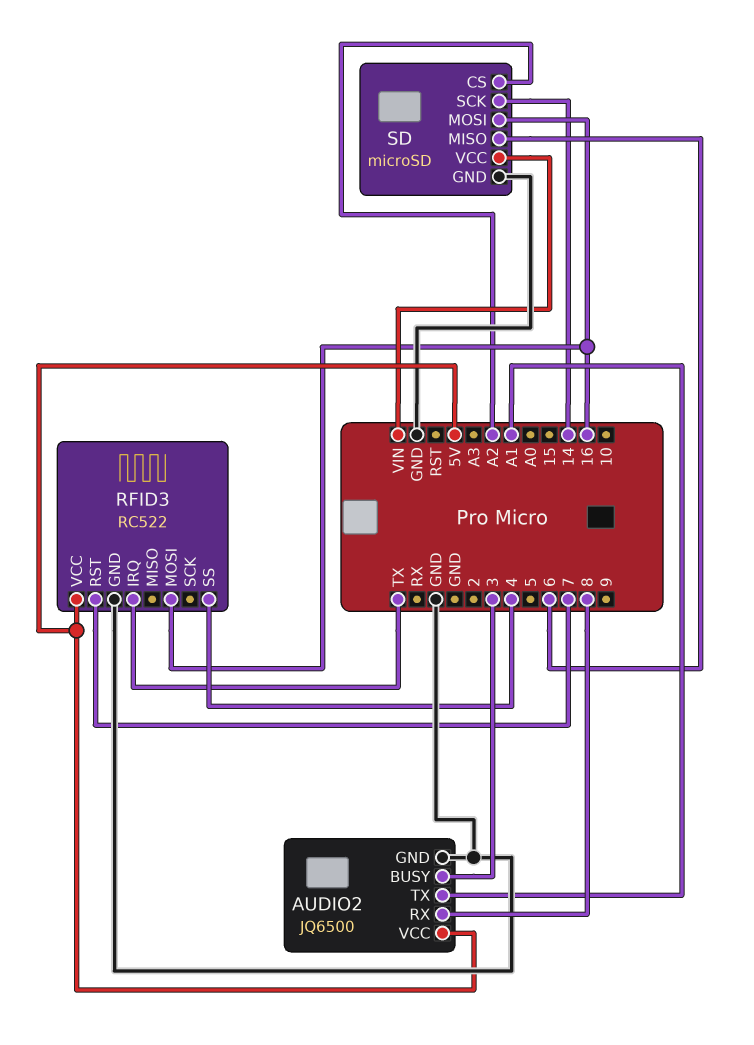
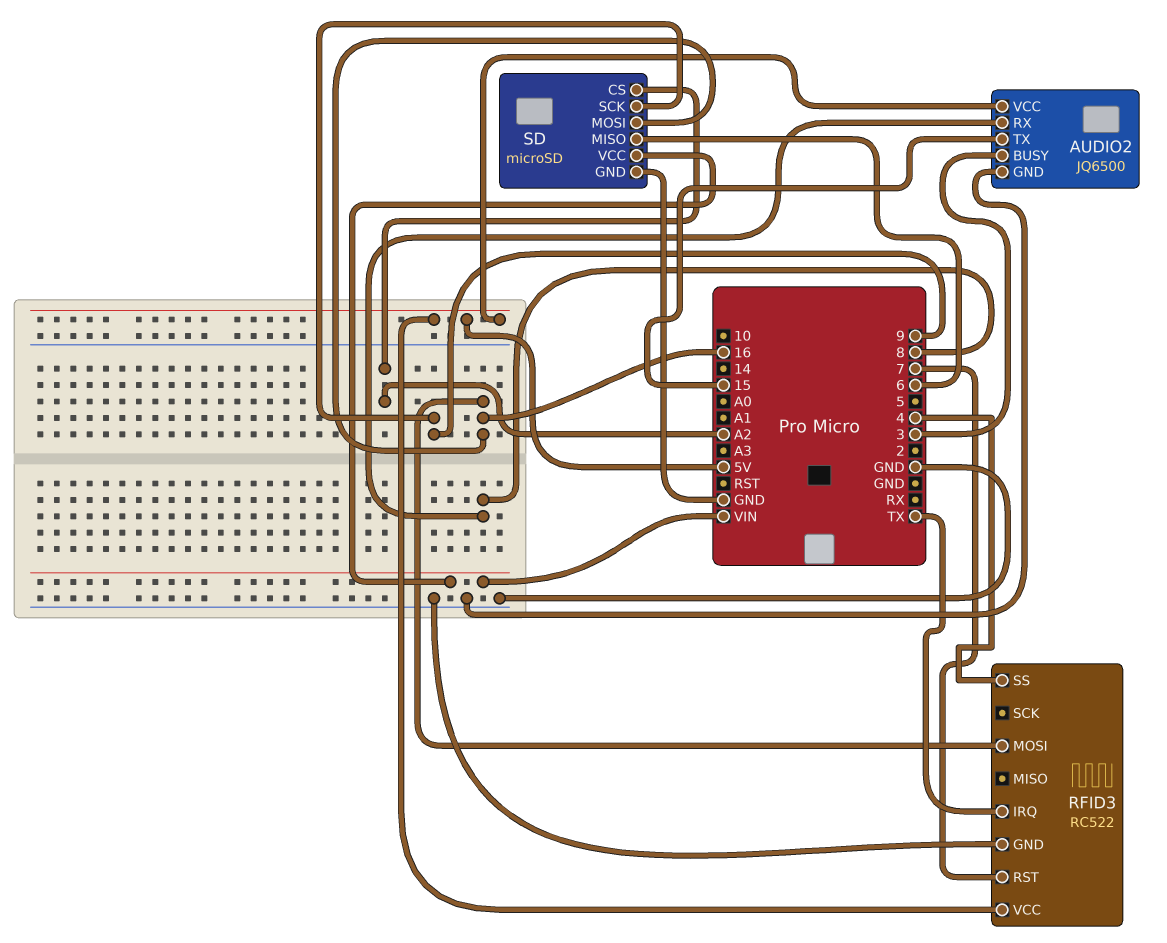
AUDIO2 pin TX: A1 -> 15
SD pin SCK: 14 -> 9

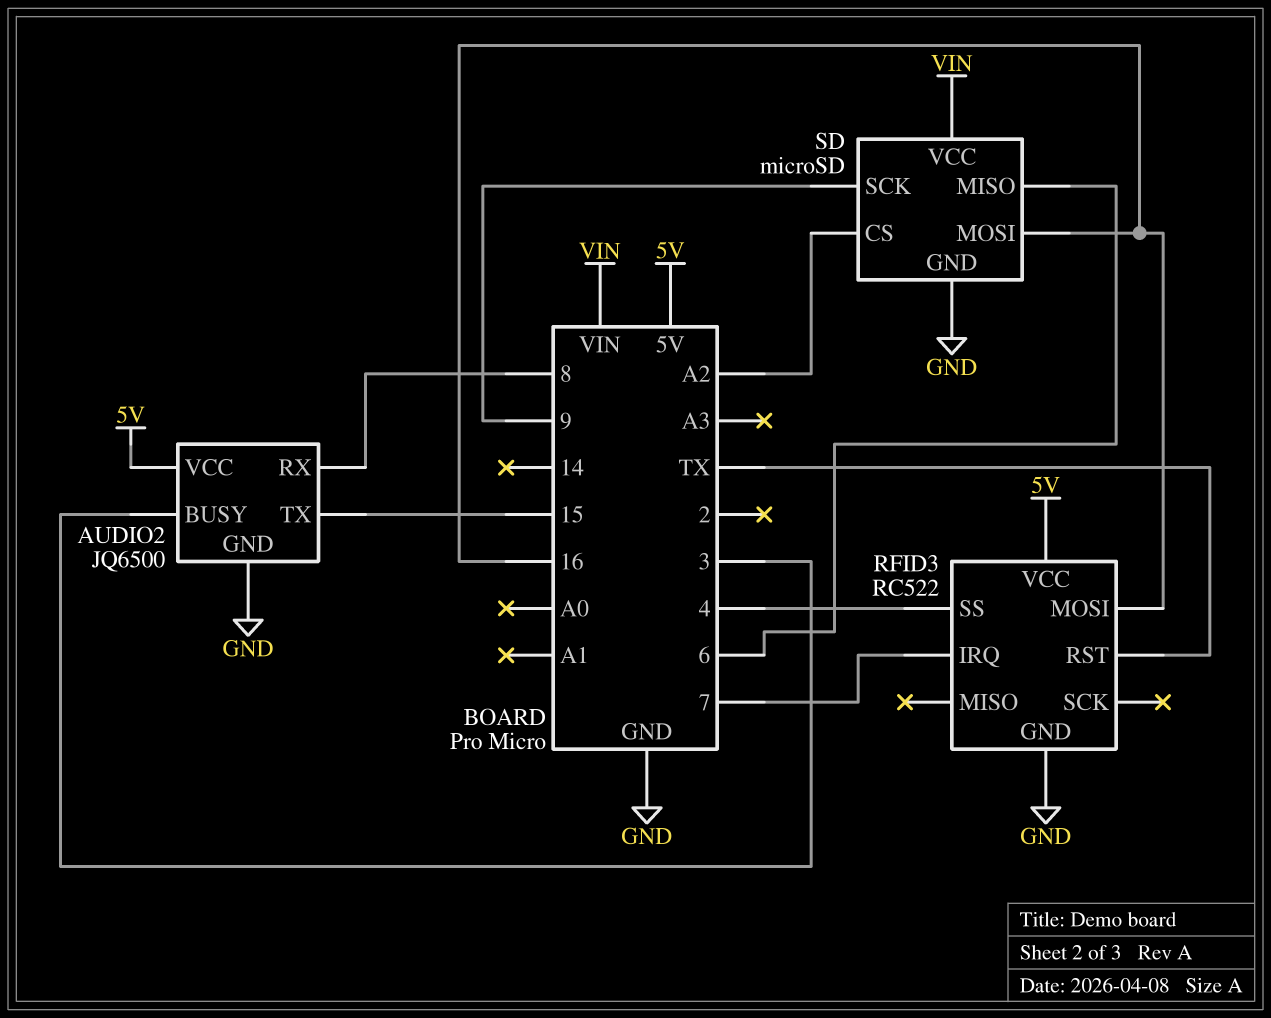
RFID3 pin IRQ: TX -> 7
RFID3 pin RST: 7 -> TX

